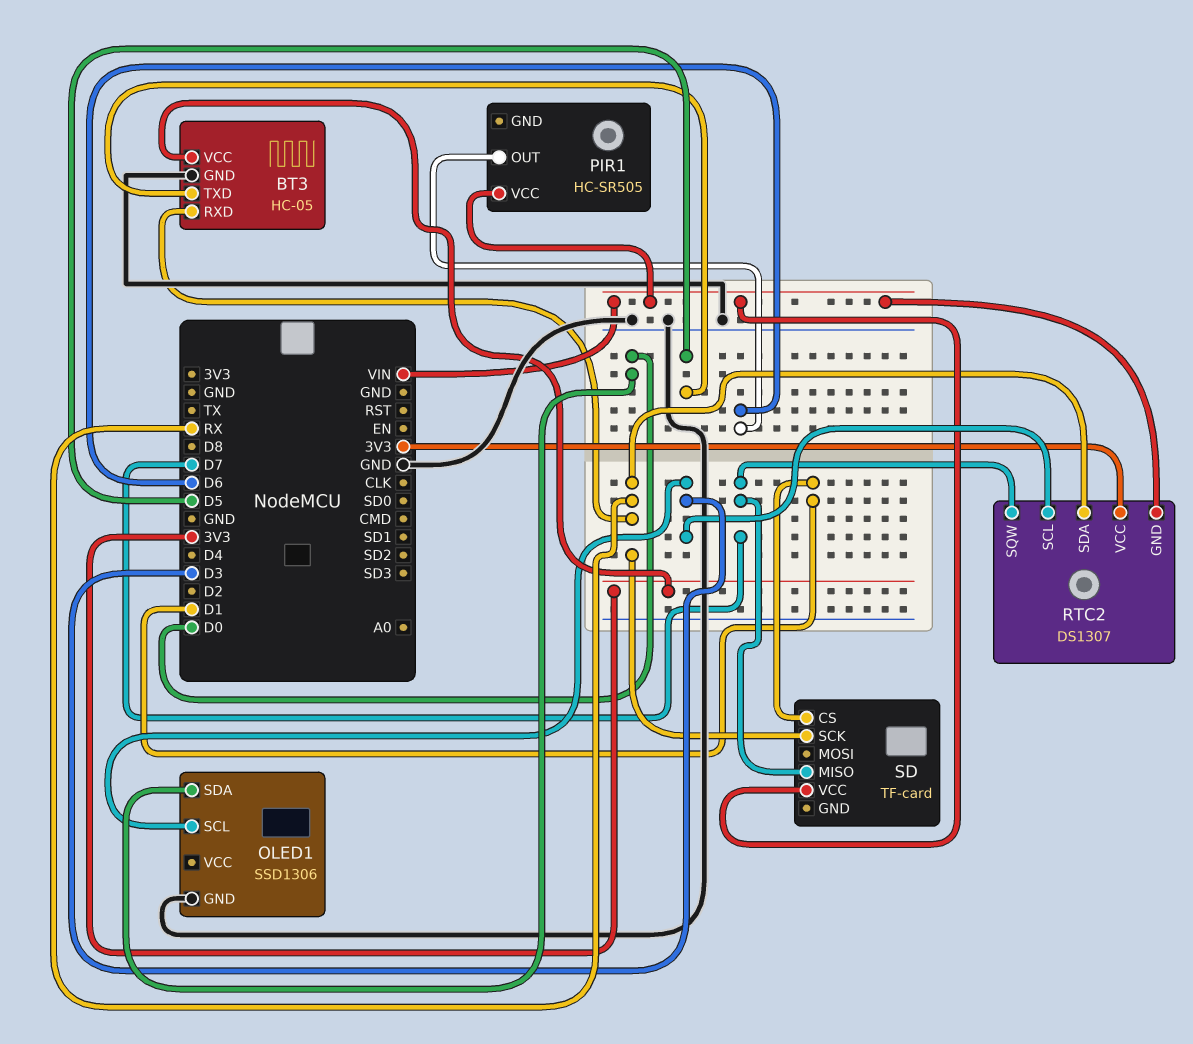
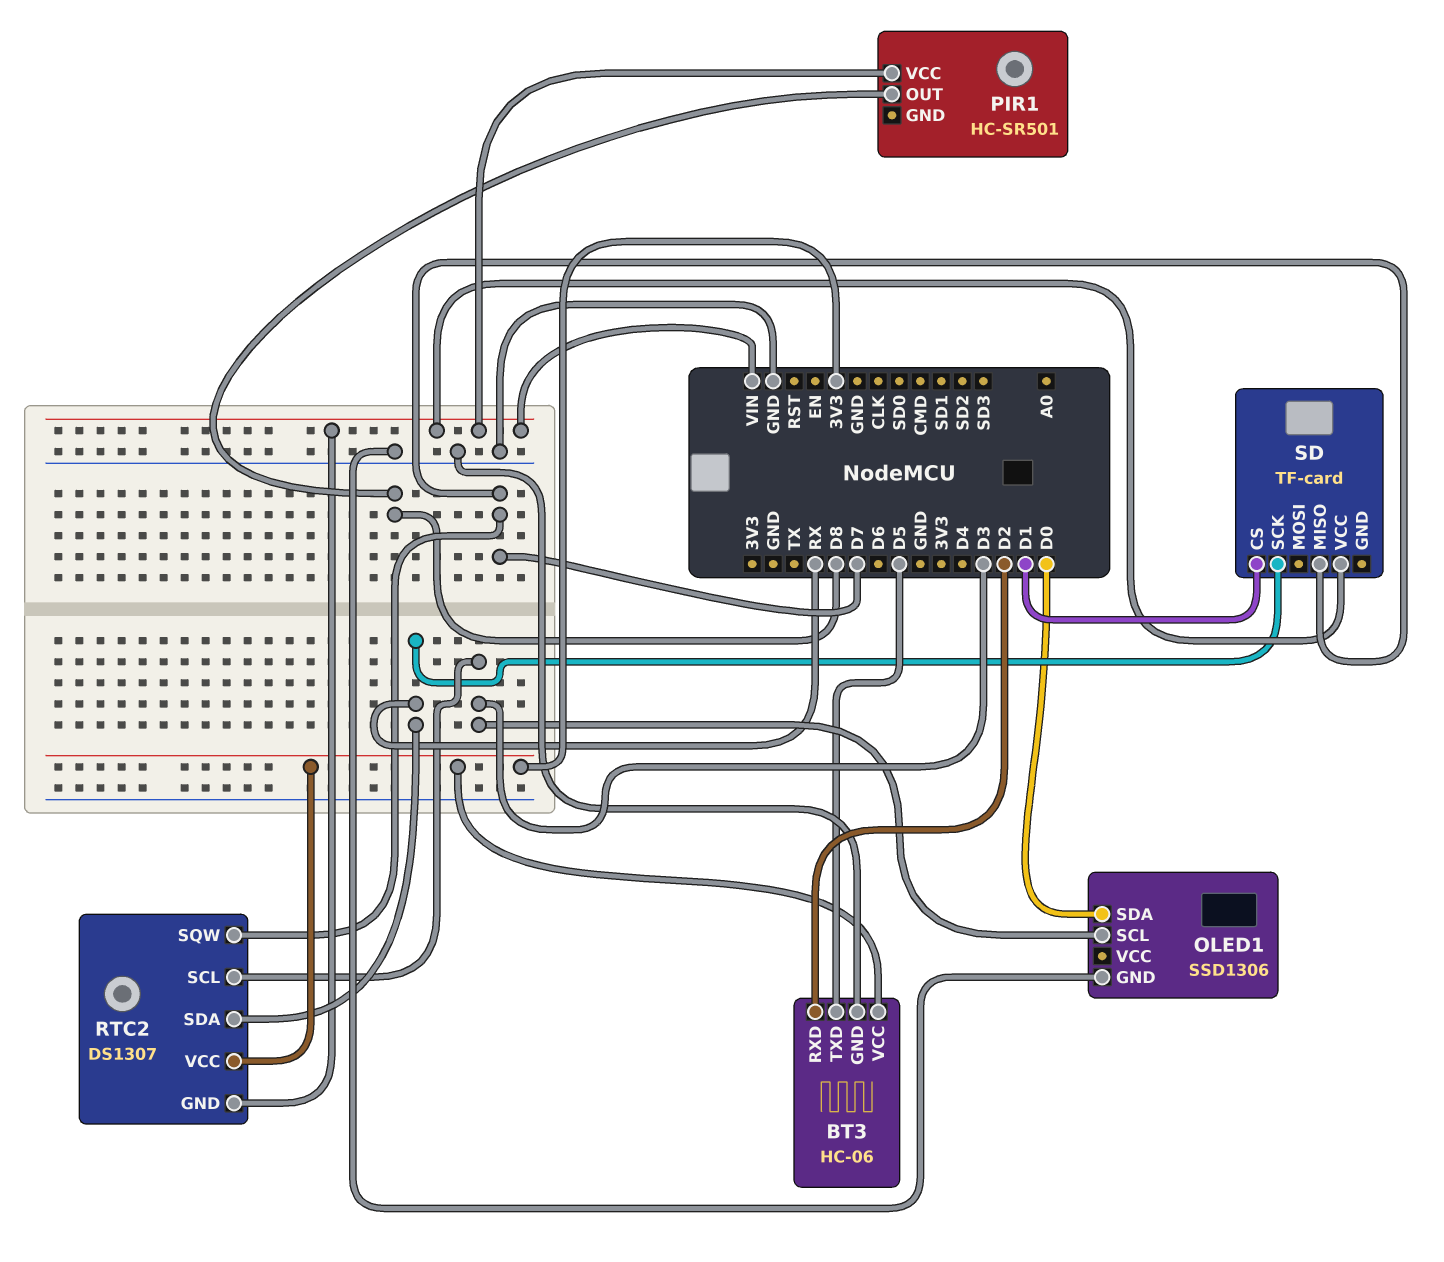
BT3: HC-05 -> HC-06
BT3 pin RXD: RX -> D2
PIR1: HC-SR505 -> HC-SR501
PIR1 pin OUT: D6 -> D8

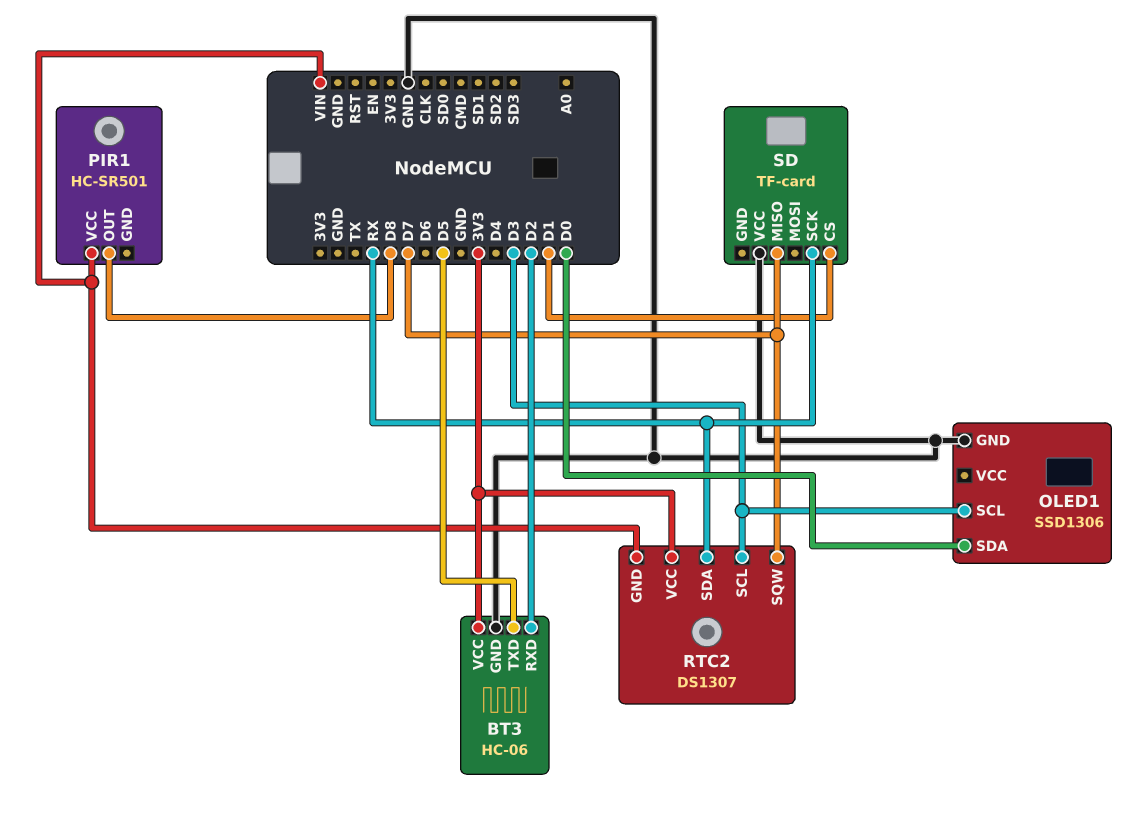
SD pin VCC: VIN -> GND

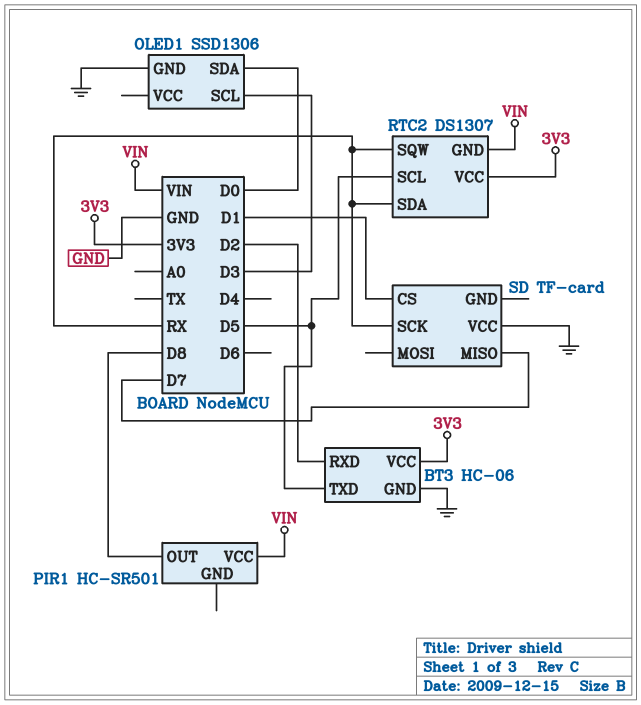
RTC2 pin SCL: D3 -> D5
RTC2 pin SQW: D7 -> RX

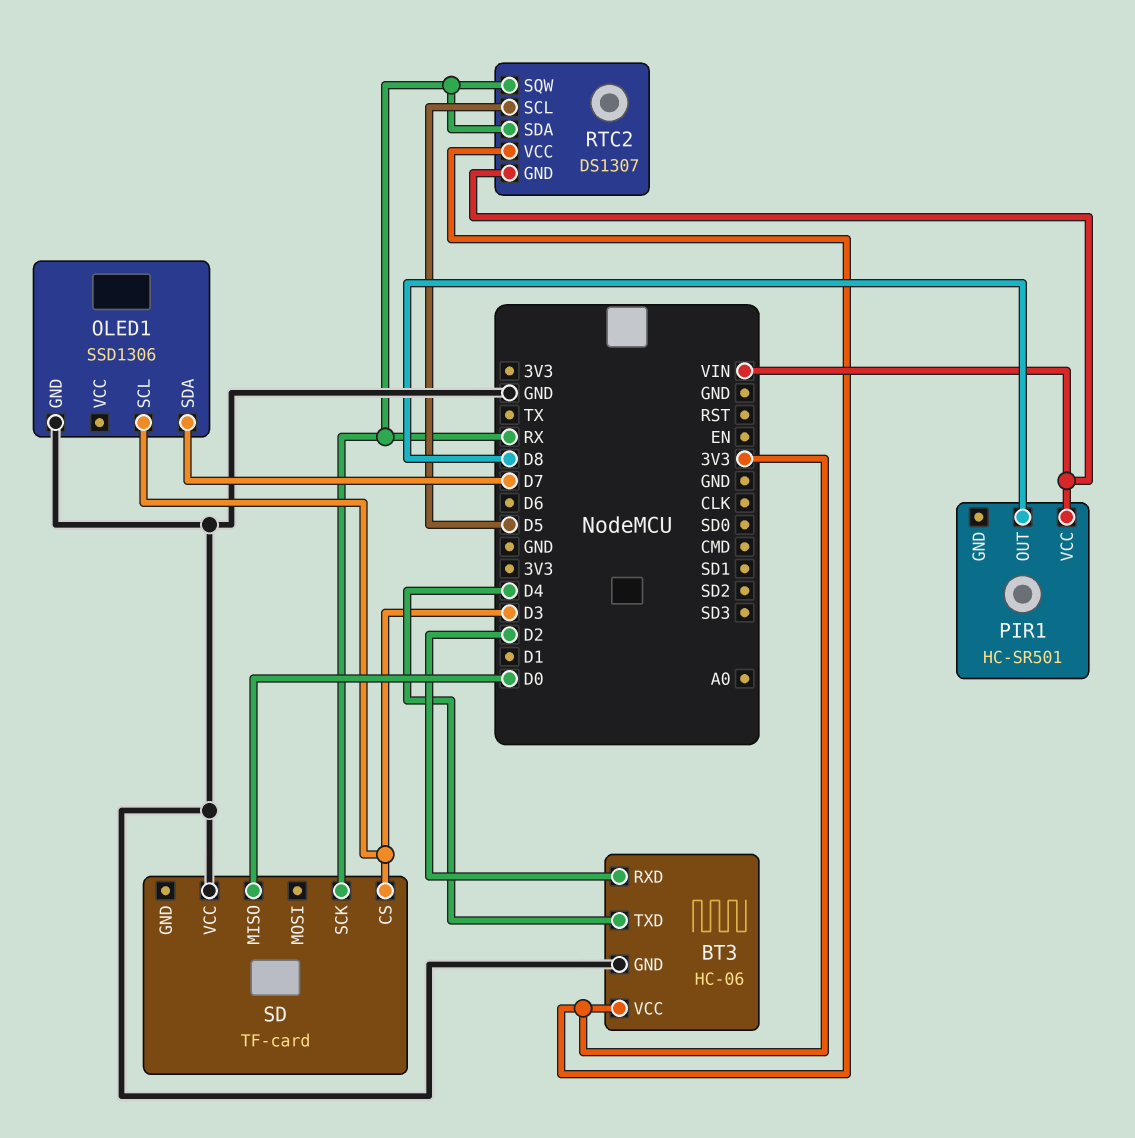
BT3 pin TXD: D5 -> D4
OLED1 pin SDA: D0 -> D7
SD pin CS: D1 -> D3
SD pin MISO: D7 -> D0

